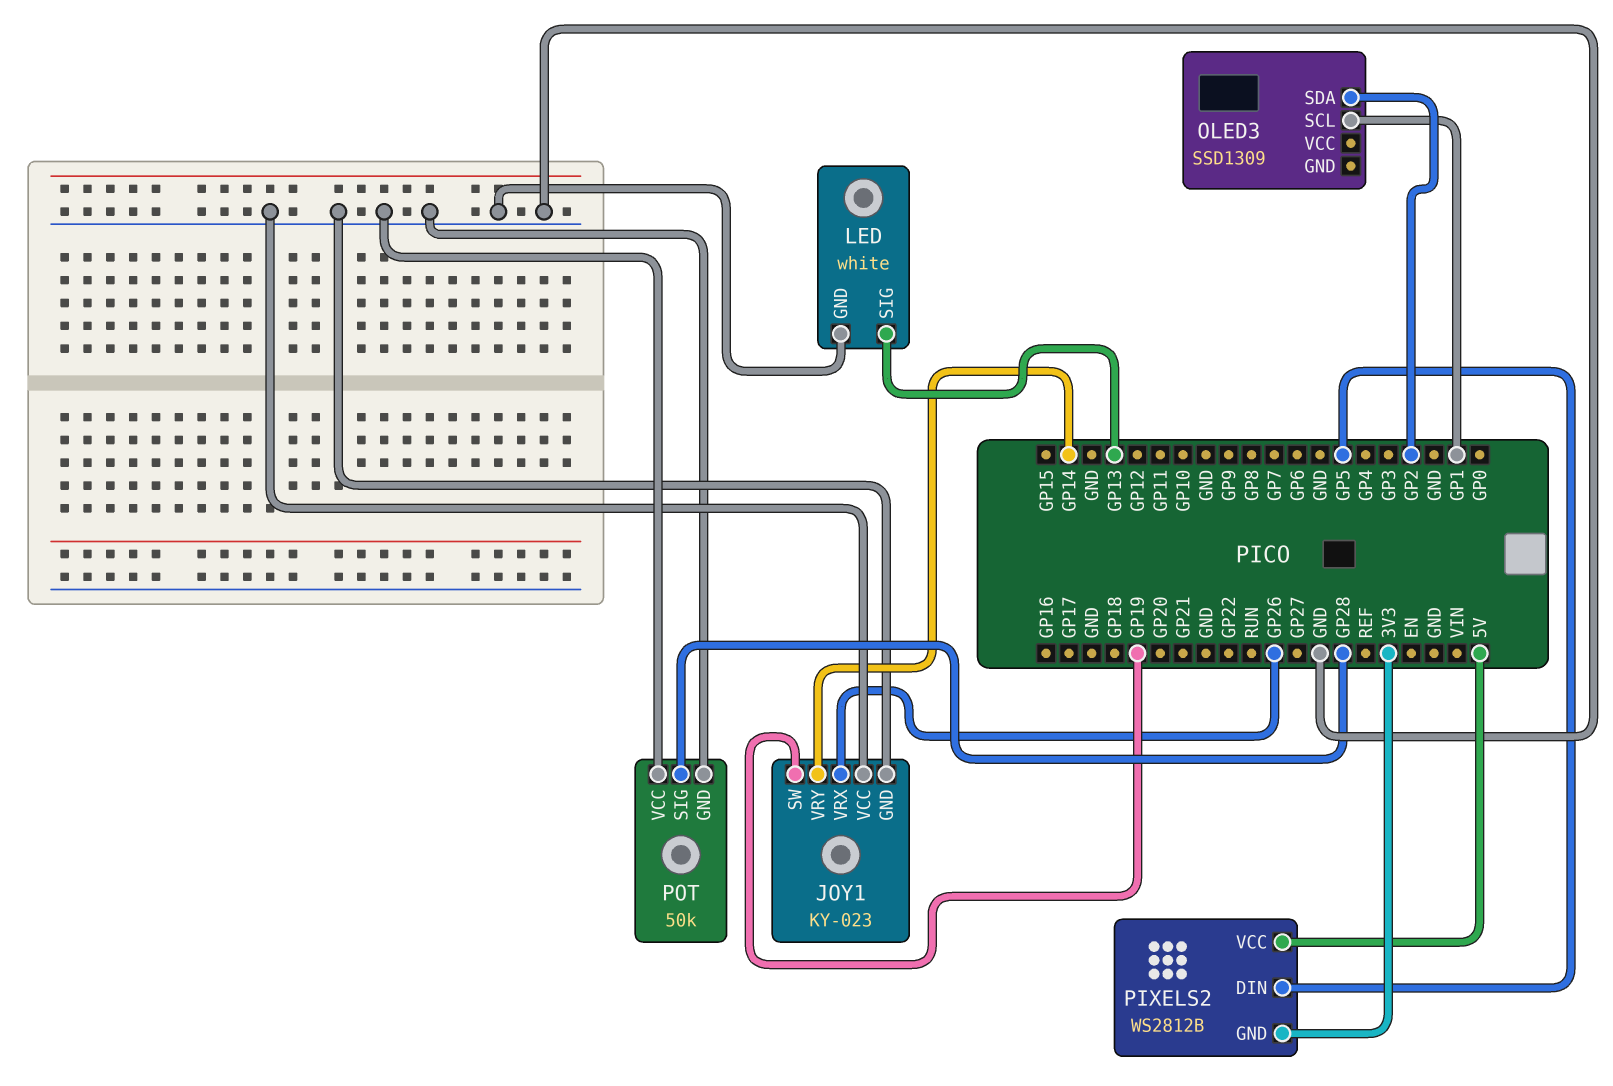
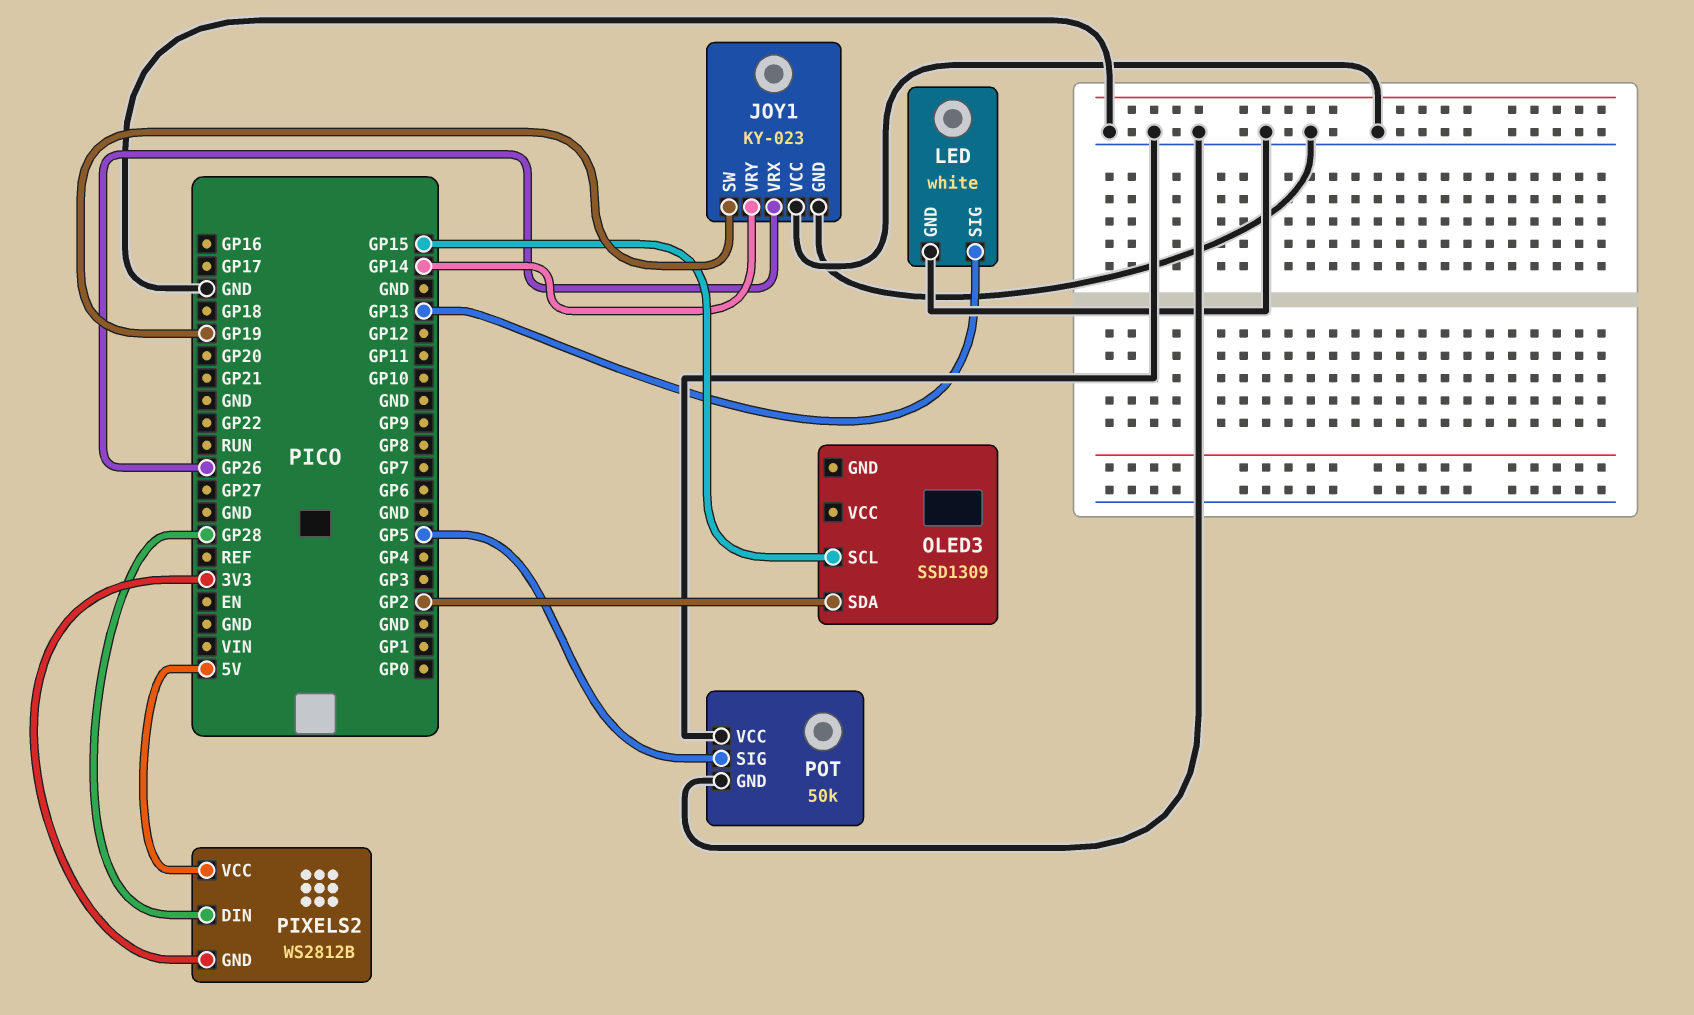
OLED3 pin SCL: GP1 -> GP15
PIXELS2 pin DIN: GP5 -> GP28
POT pin SIG: GP28 -> GP5

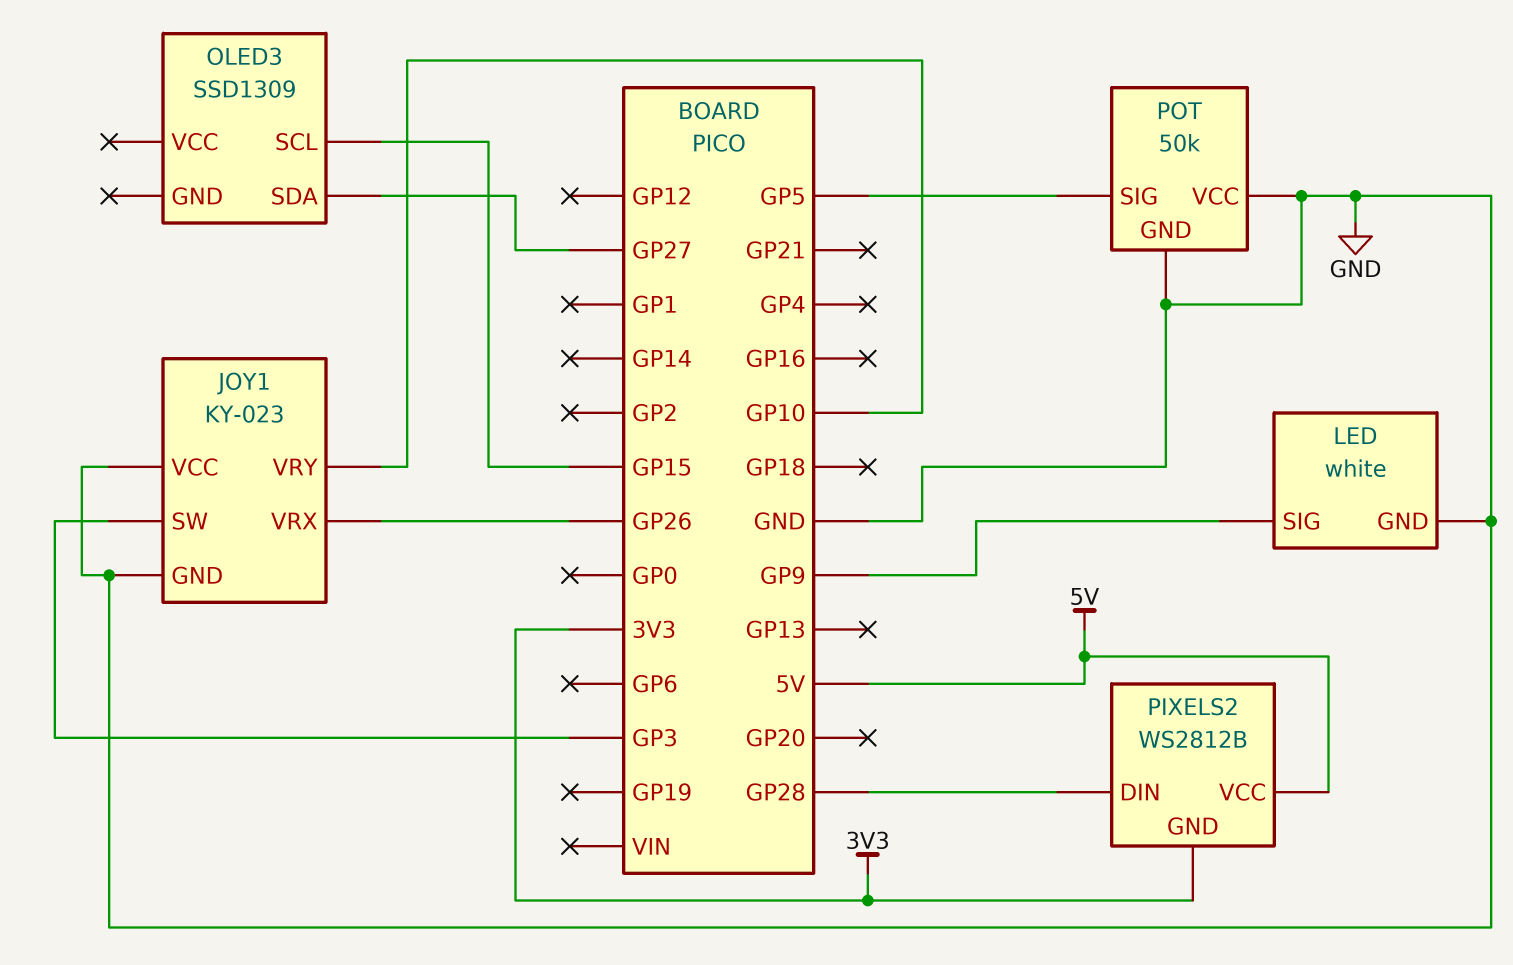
JOY1 pin SW: GP19 -> GP3
JOY1 pin VRY: GP14 -> GP10
LED pin SIG: GP13 -> GP9
OLED3 pin SDA: GP2 -> GP27

